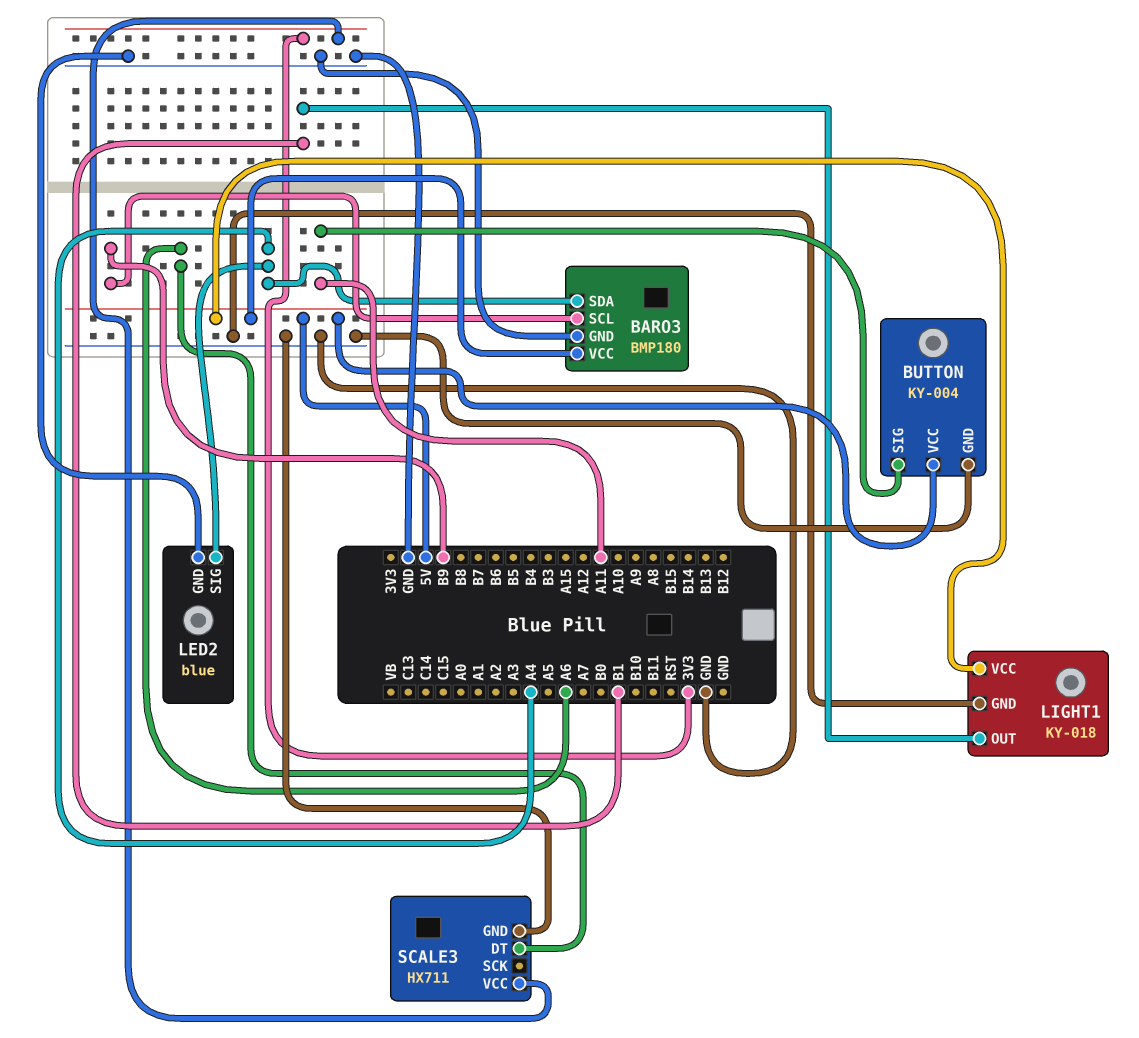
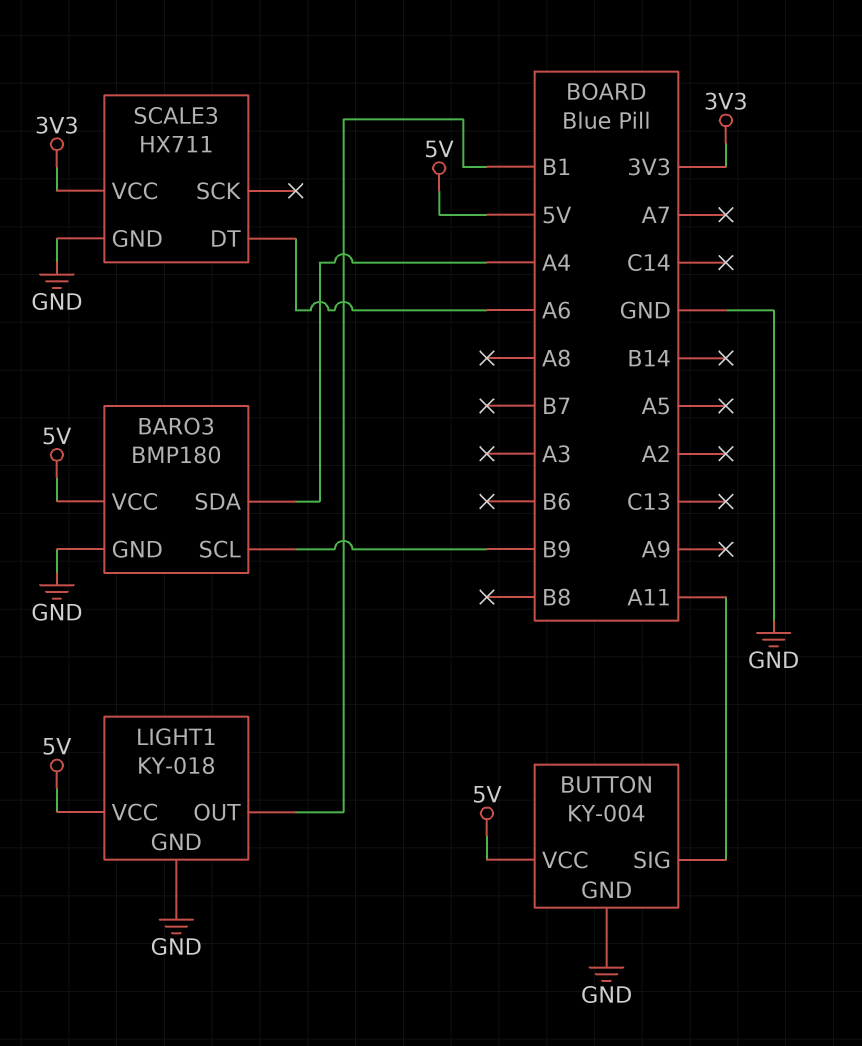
LED2: blue -> none
LED2 pin GND: GND -> none
LED2 pin SIG: A4 -> none

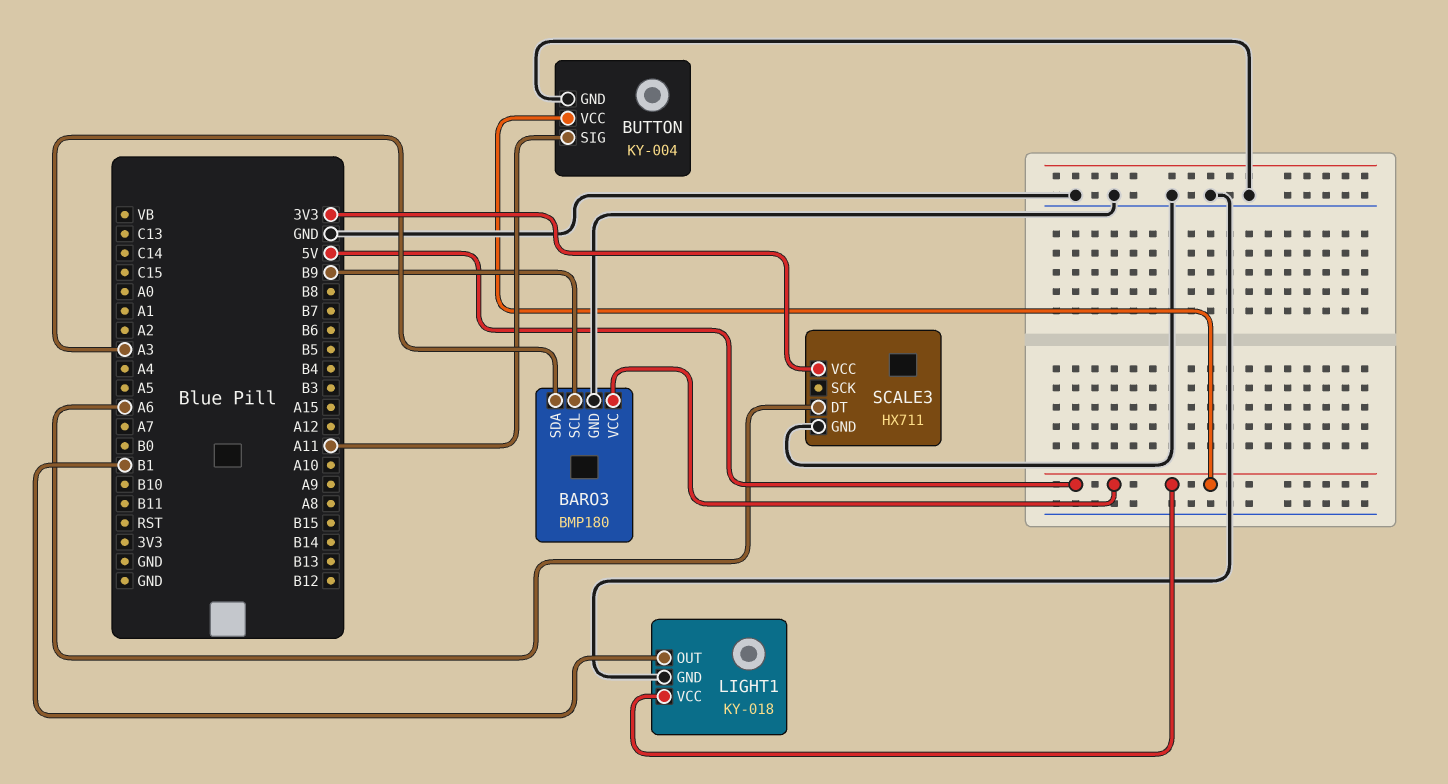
BARO3 pin SDA: A4 -> A3

